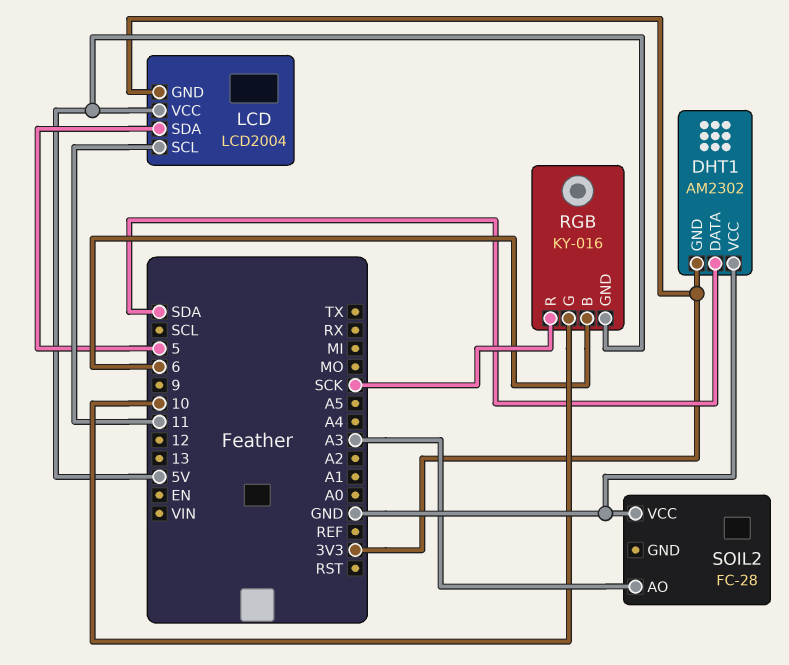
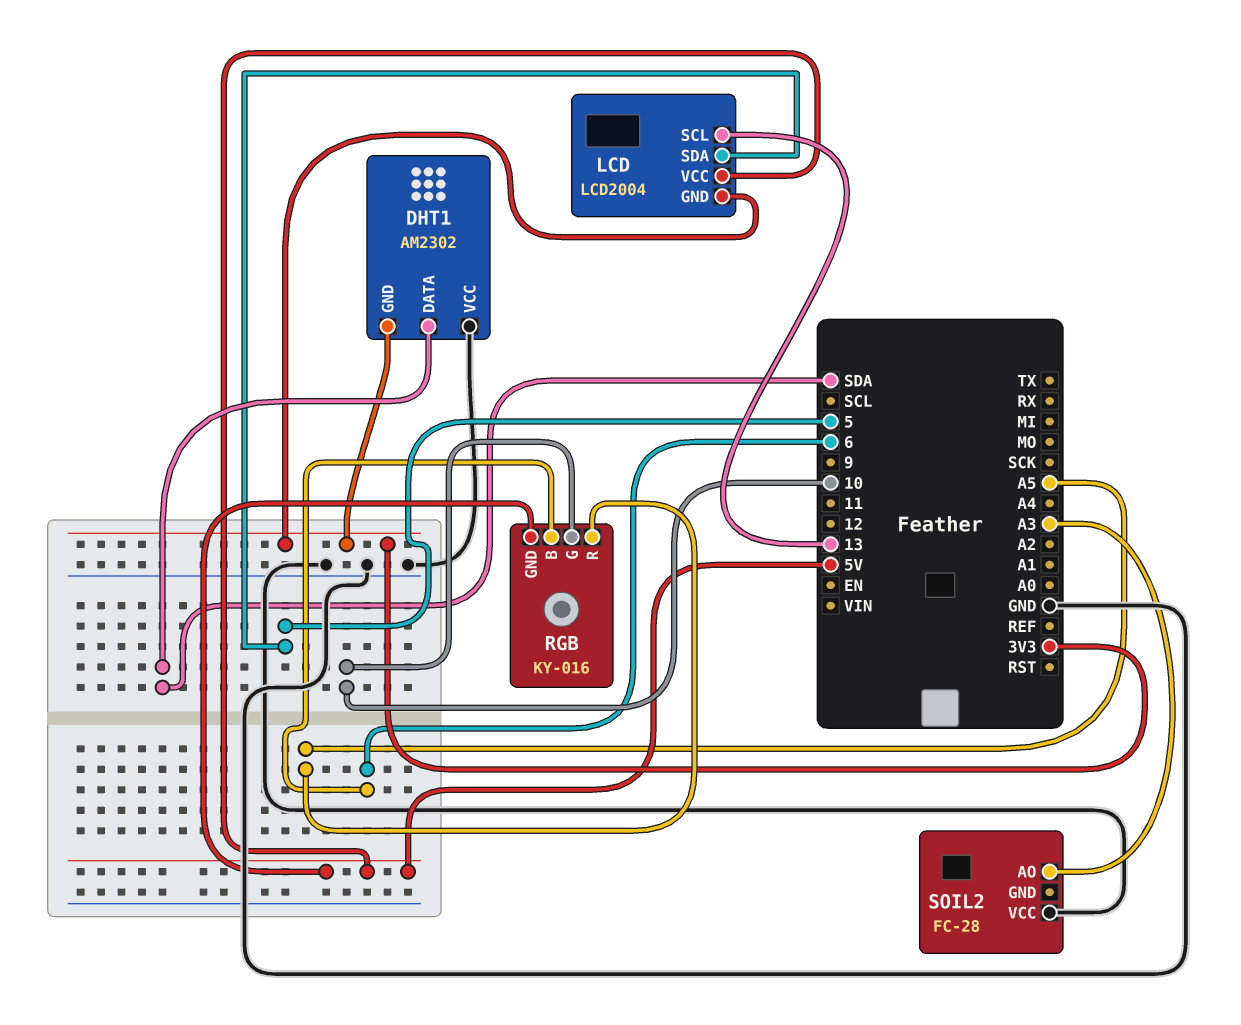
LCD pin SCL: 11 -> 13
RGB pin R: SCK -> A5

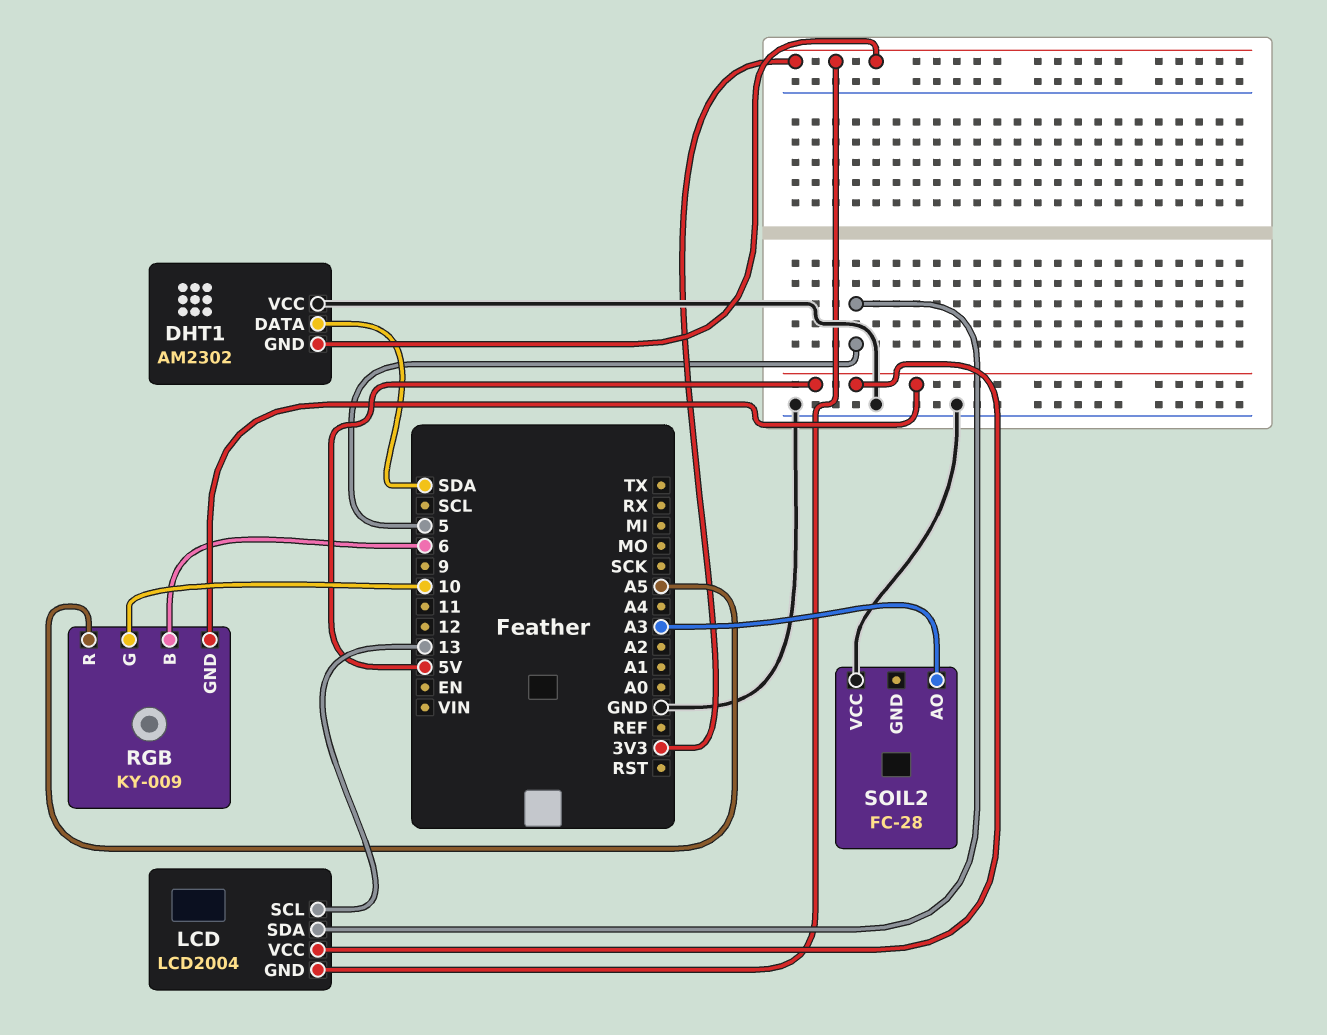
RGB: KY-016 -> KY-009

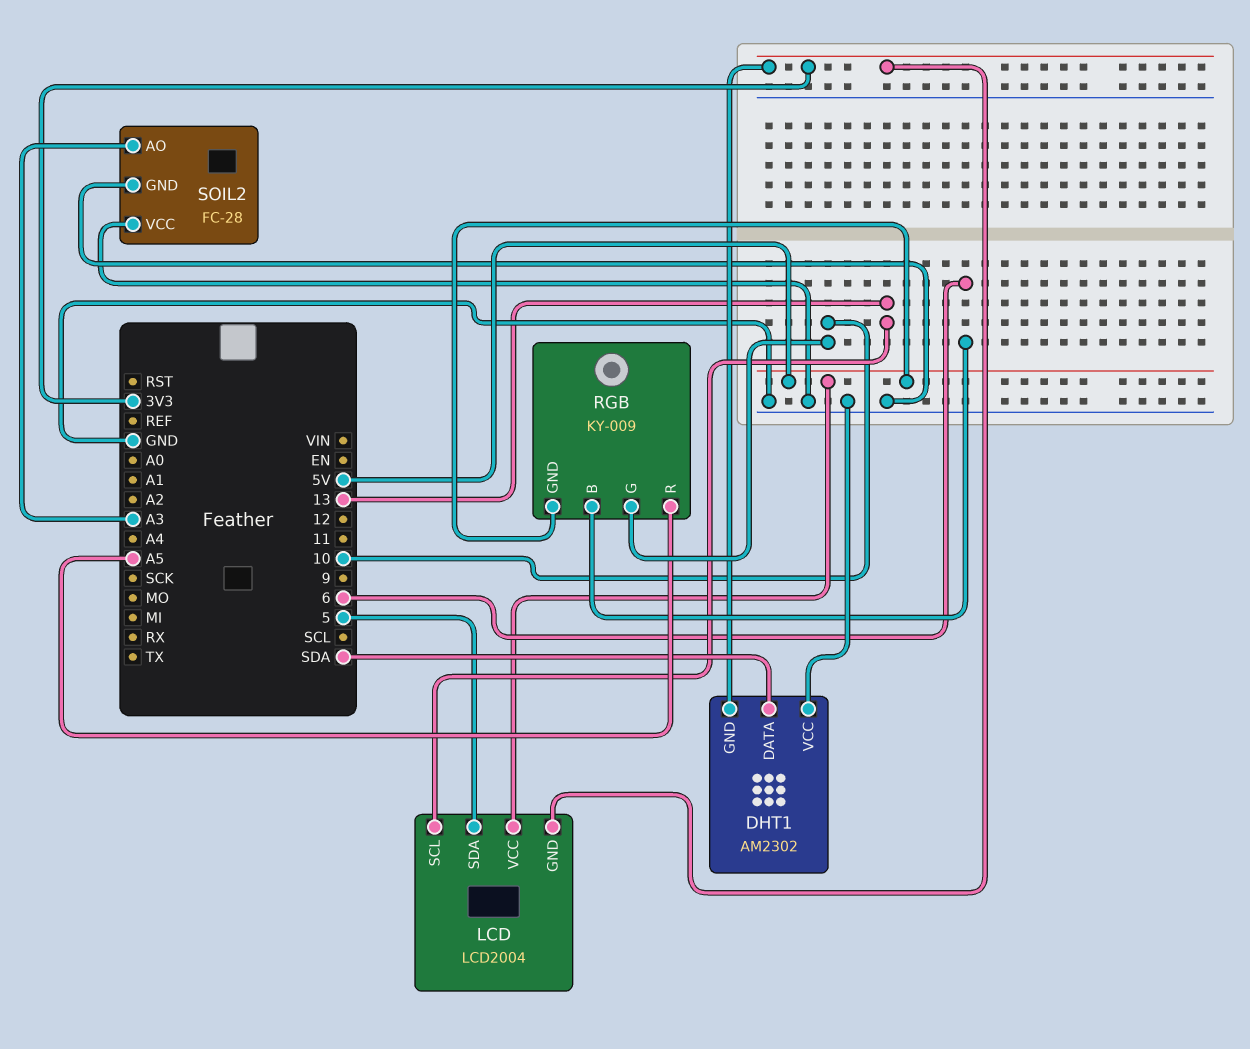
SOIL2 pin GND: none -> GND

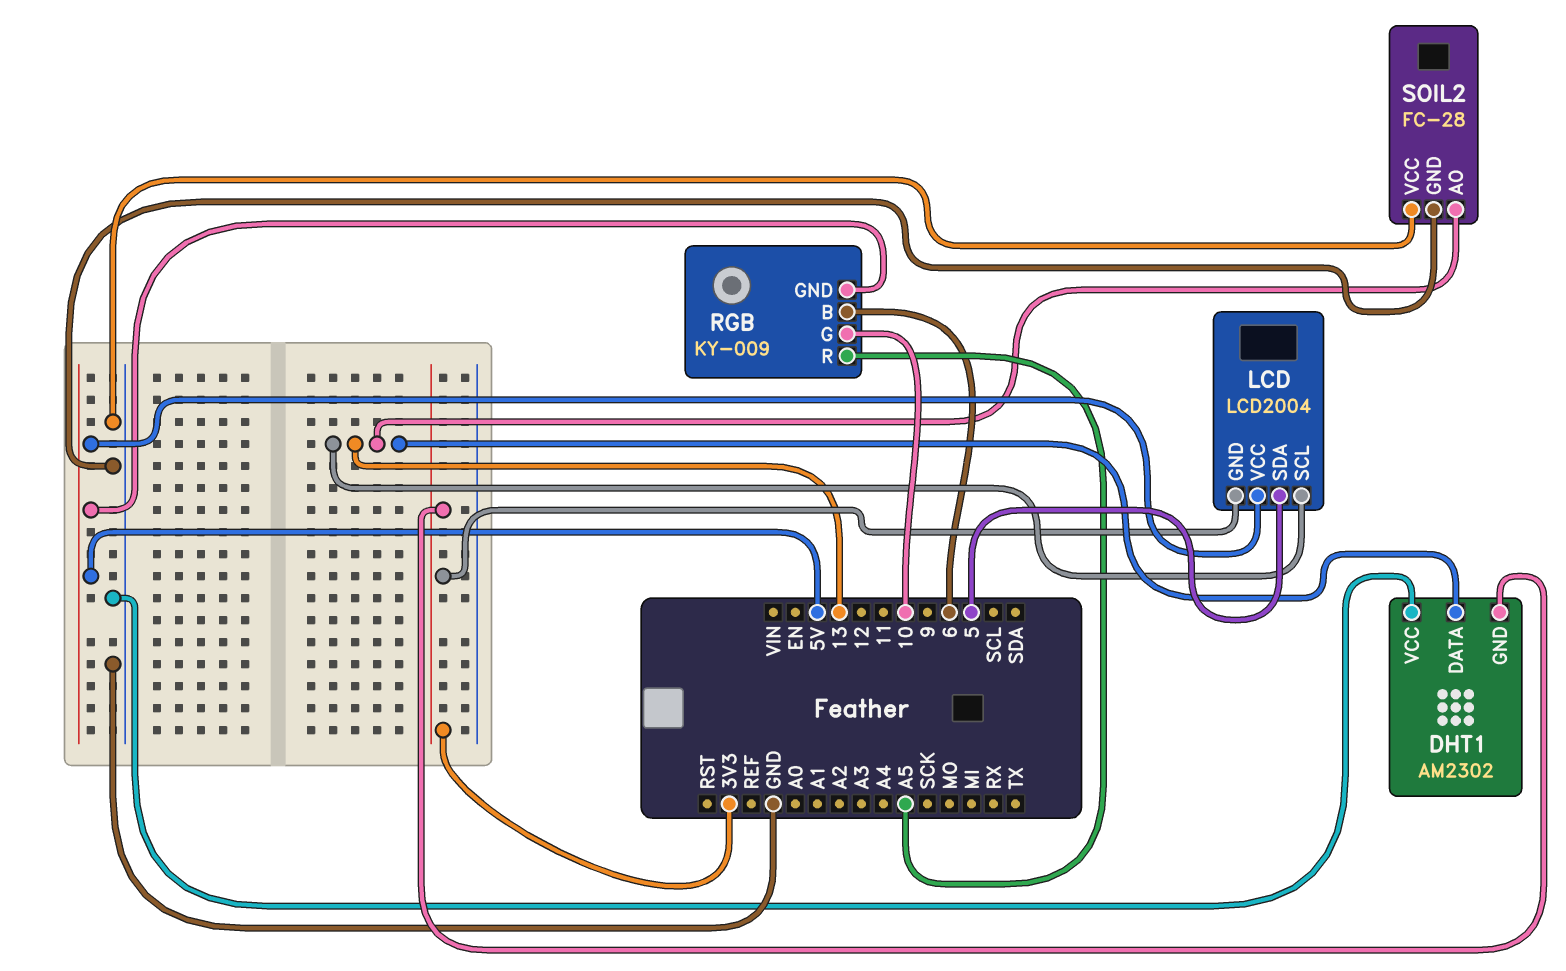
DHT1 pin DATA: SDA -> 13
SOIL2 pin AO: A3 -> 13

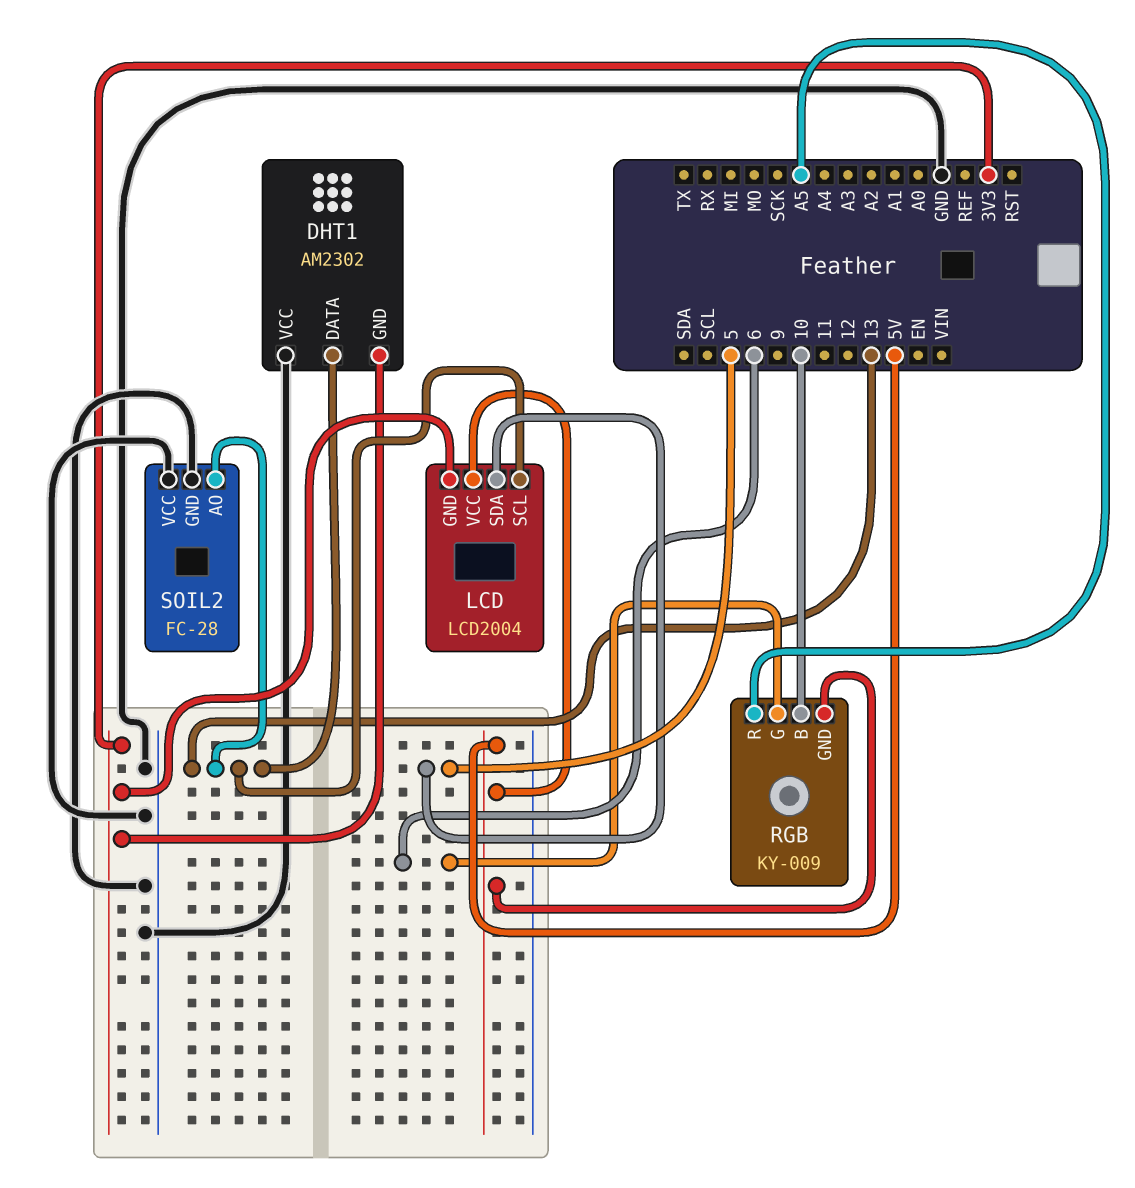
RGB pin B: 6 -> 10
RGB pin G: 10 -> 6

